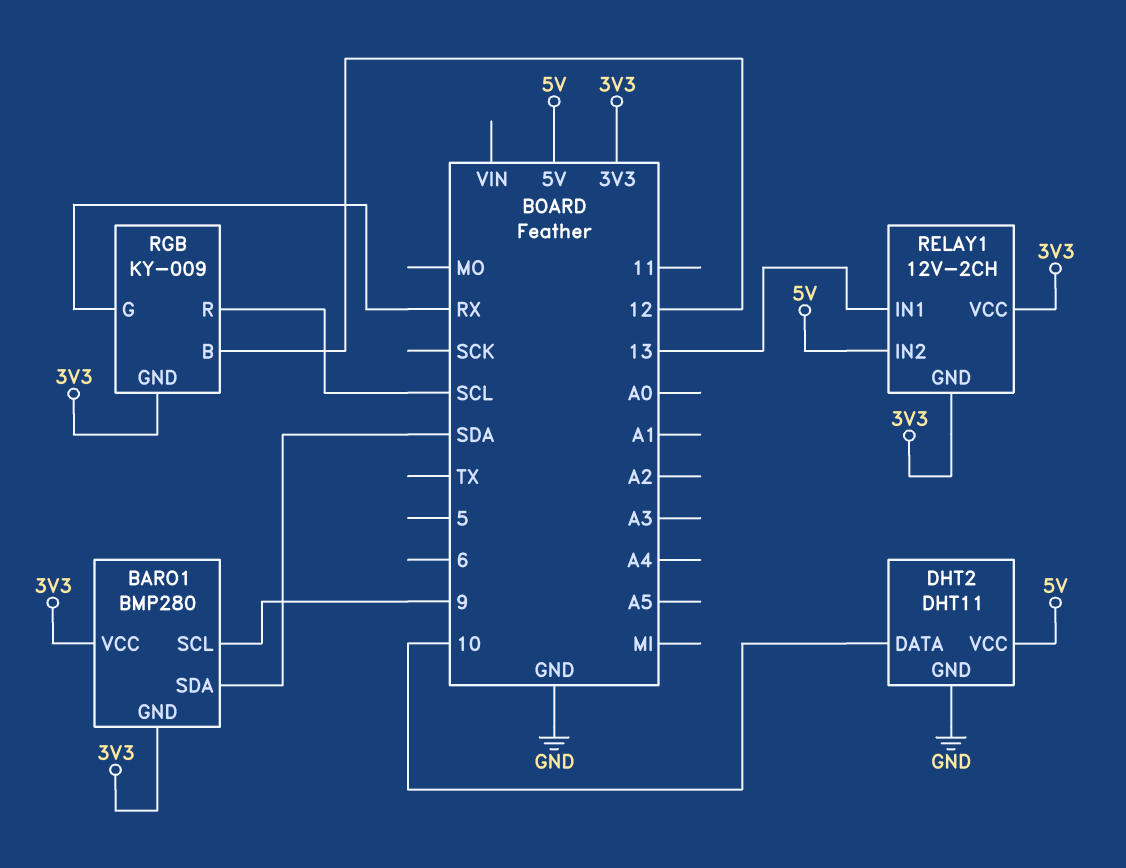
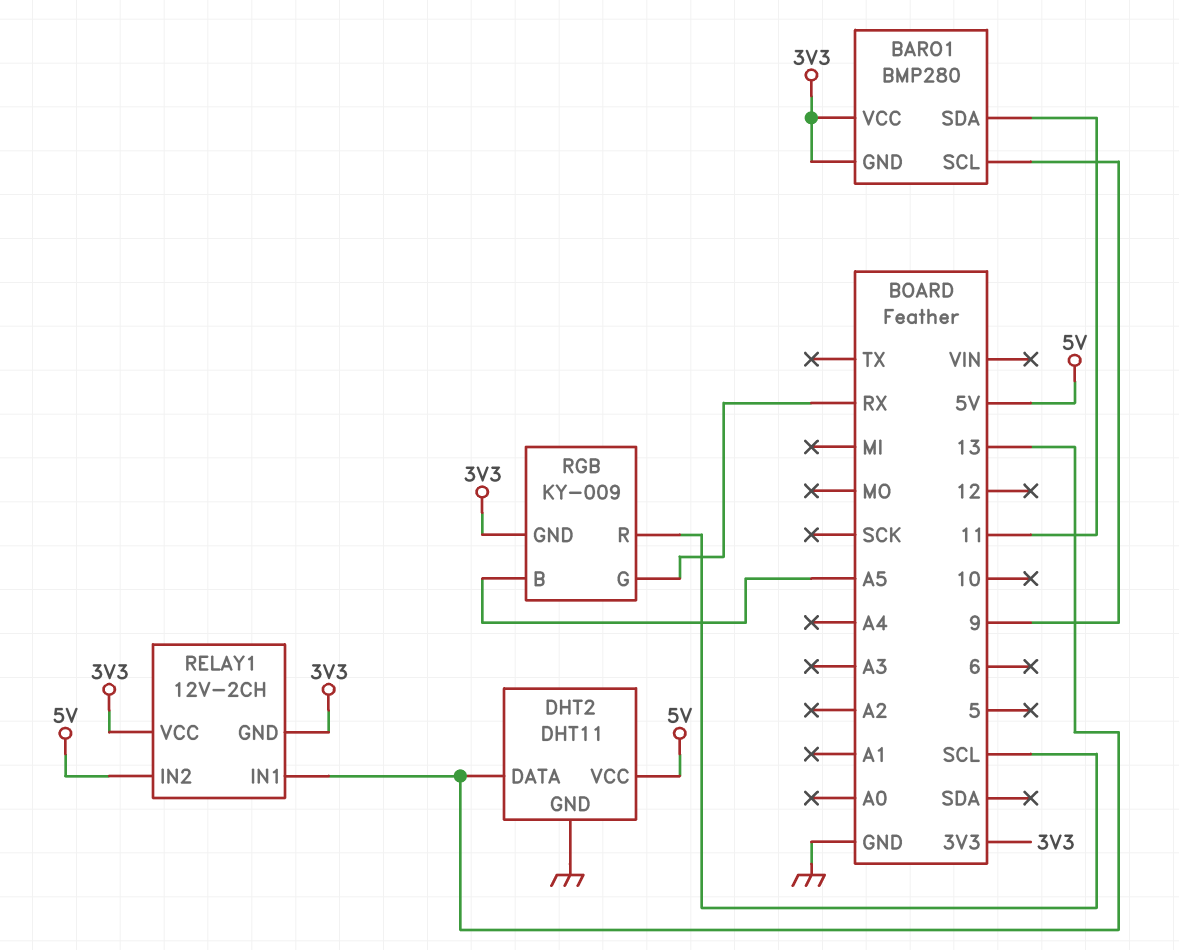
BARO1 pin SDA: SDA -> 11
DHT2 pin DATA: 10 -> 13
RGB pin B: 12 -> A5

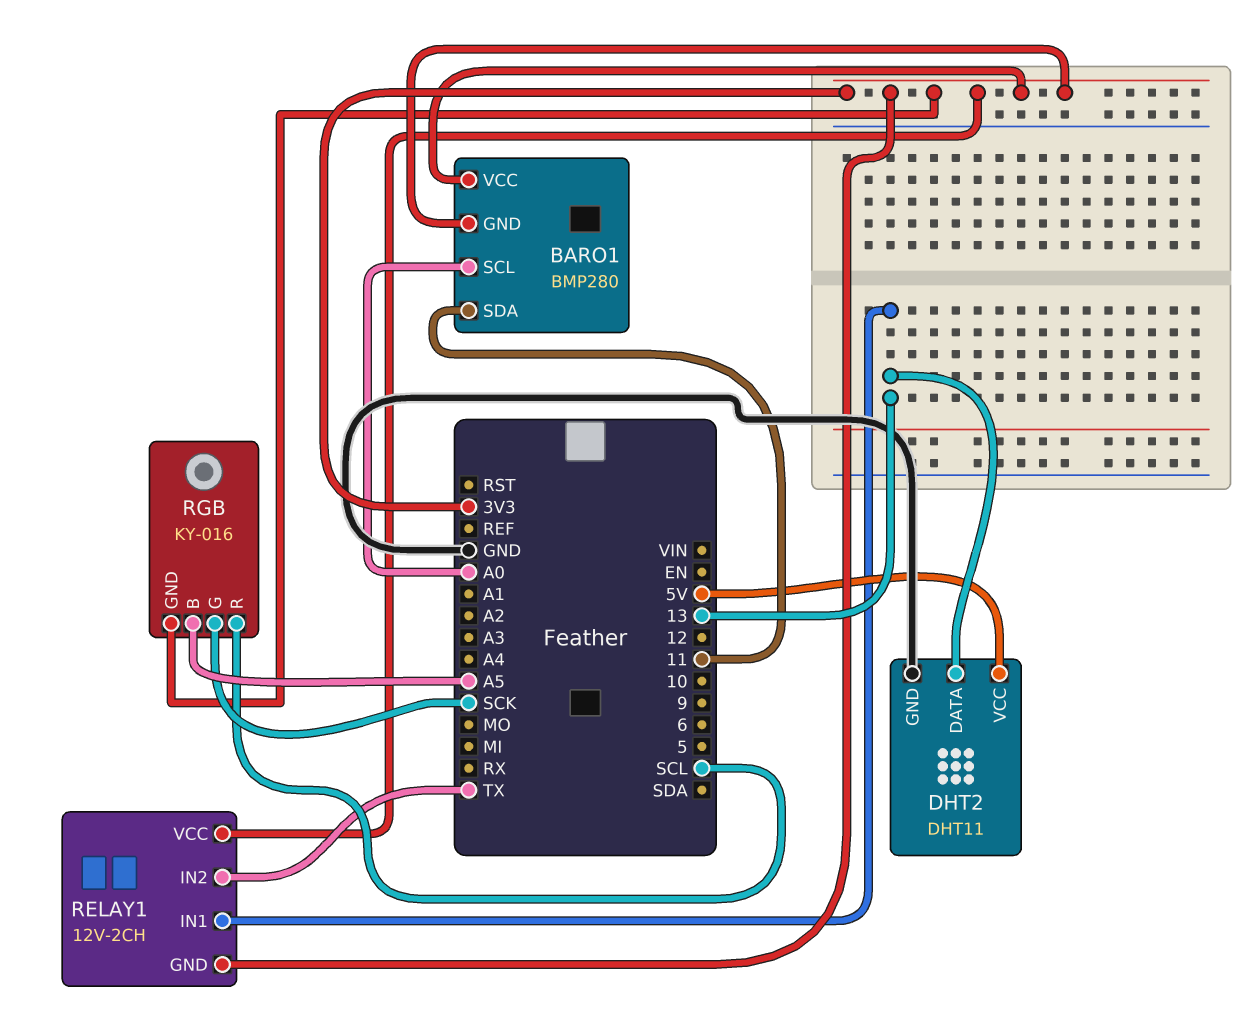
BARO1 pin SCL: 9 -> A0
RELAY1 pin IN2: 5V -> TX
RGB: KY-009 -> KY-016
RGB pin G: RX -> SCK

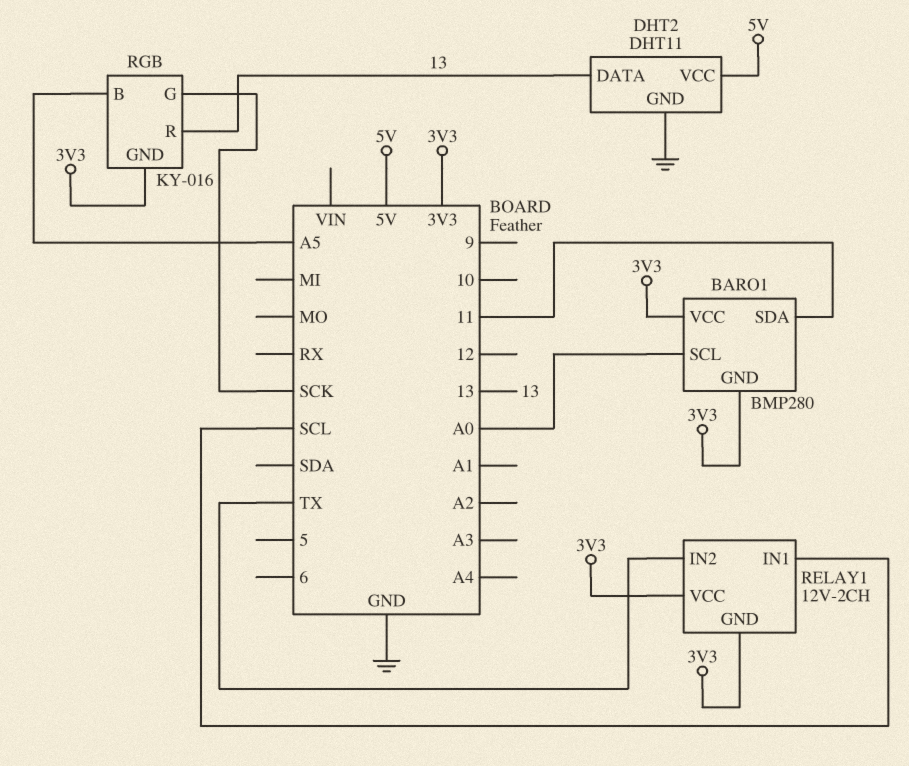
RELAY1 pin IN1: 13 -> SCL
RGB pin R: SCL -> 13

